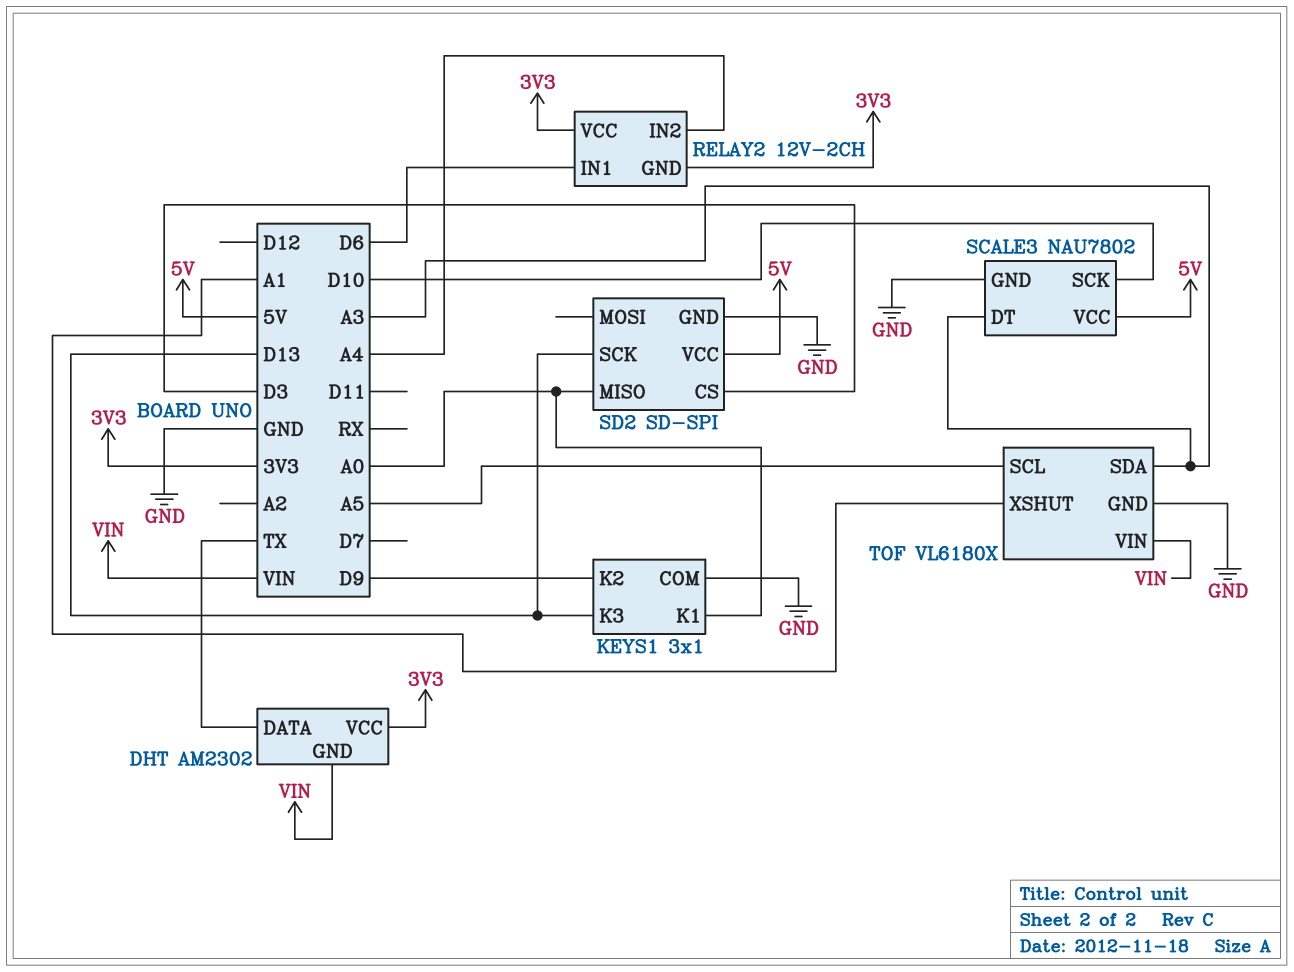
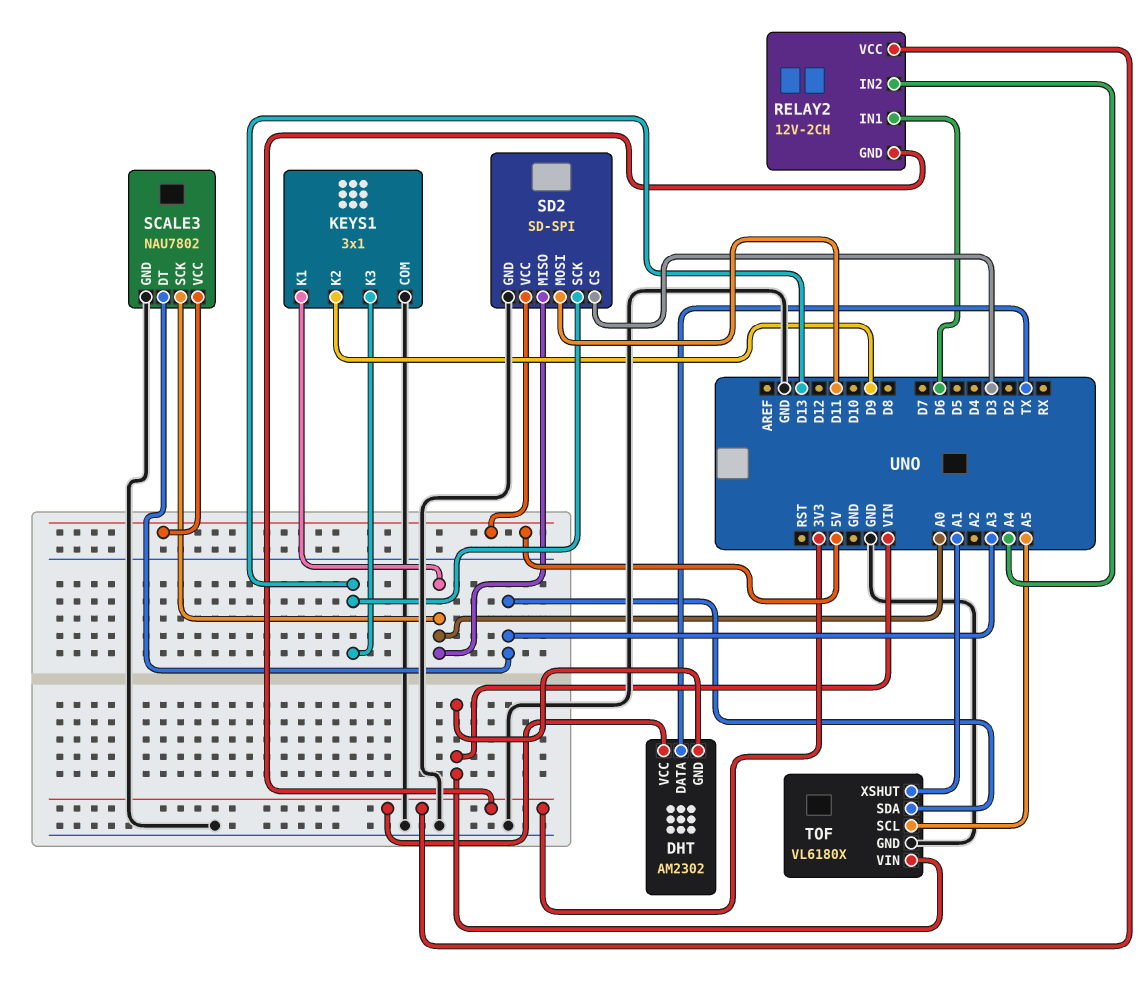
SCALE3 pin SCK: D10 -> A0
SD2 pin MOSI: none -> D11

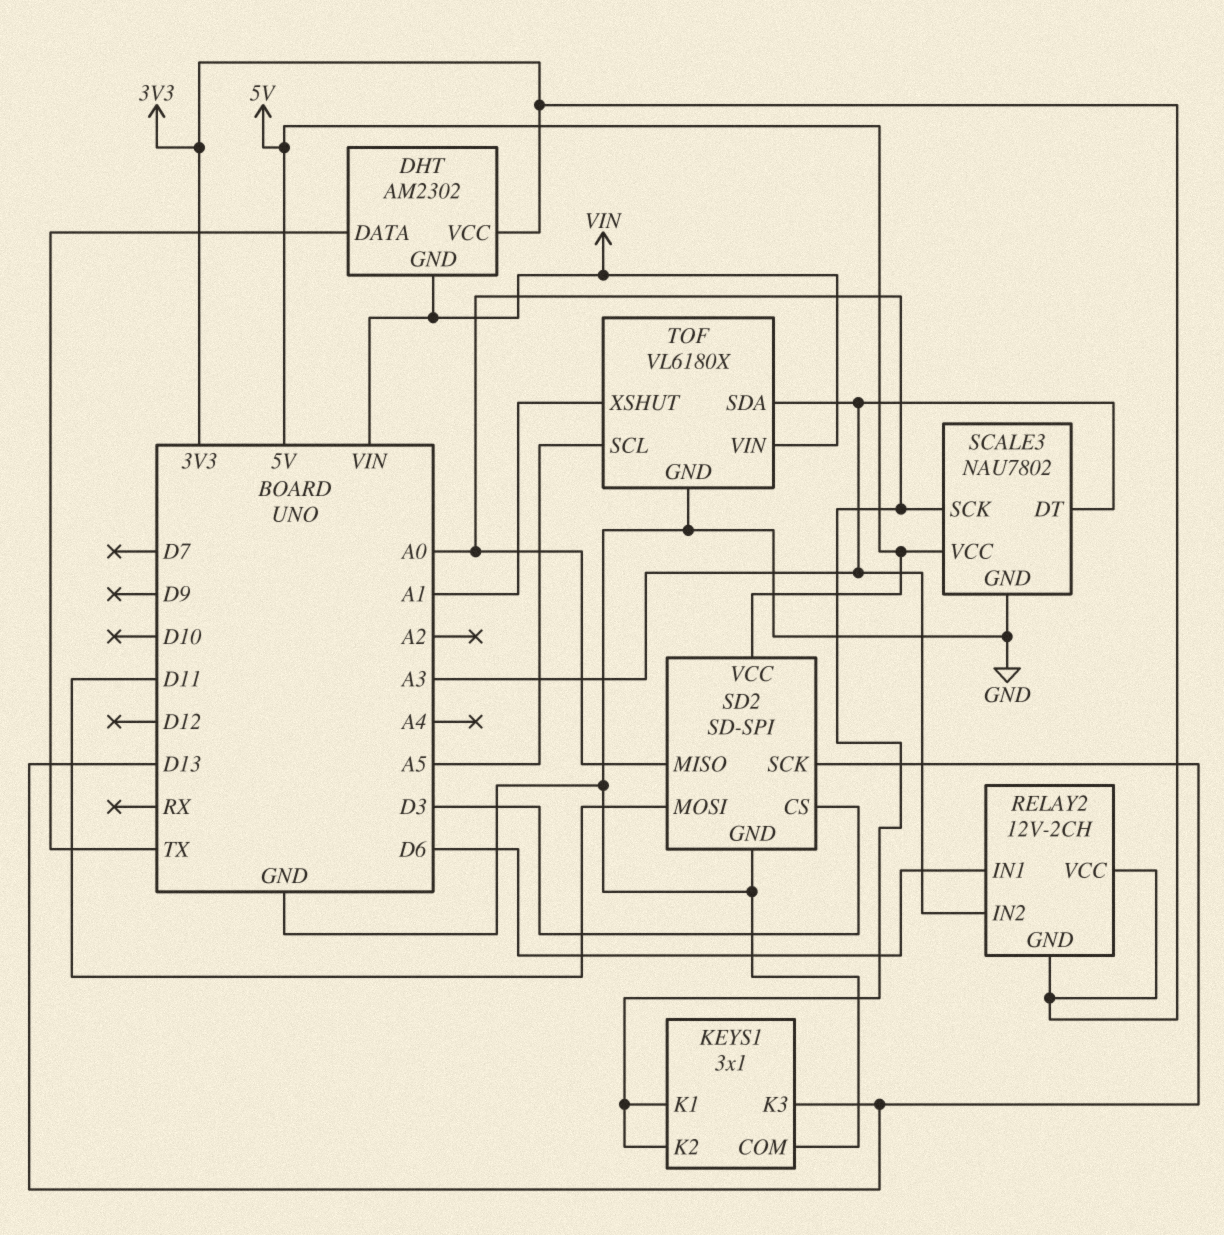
KEYS1 pin K2: D9 -> A0
RELAY2 pin IN2: A4 -> A3

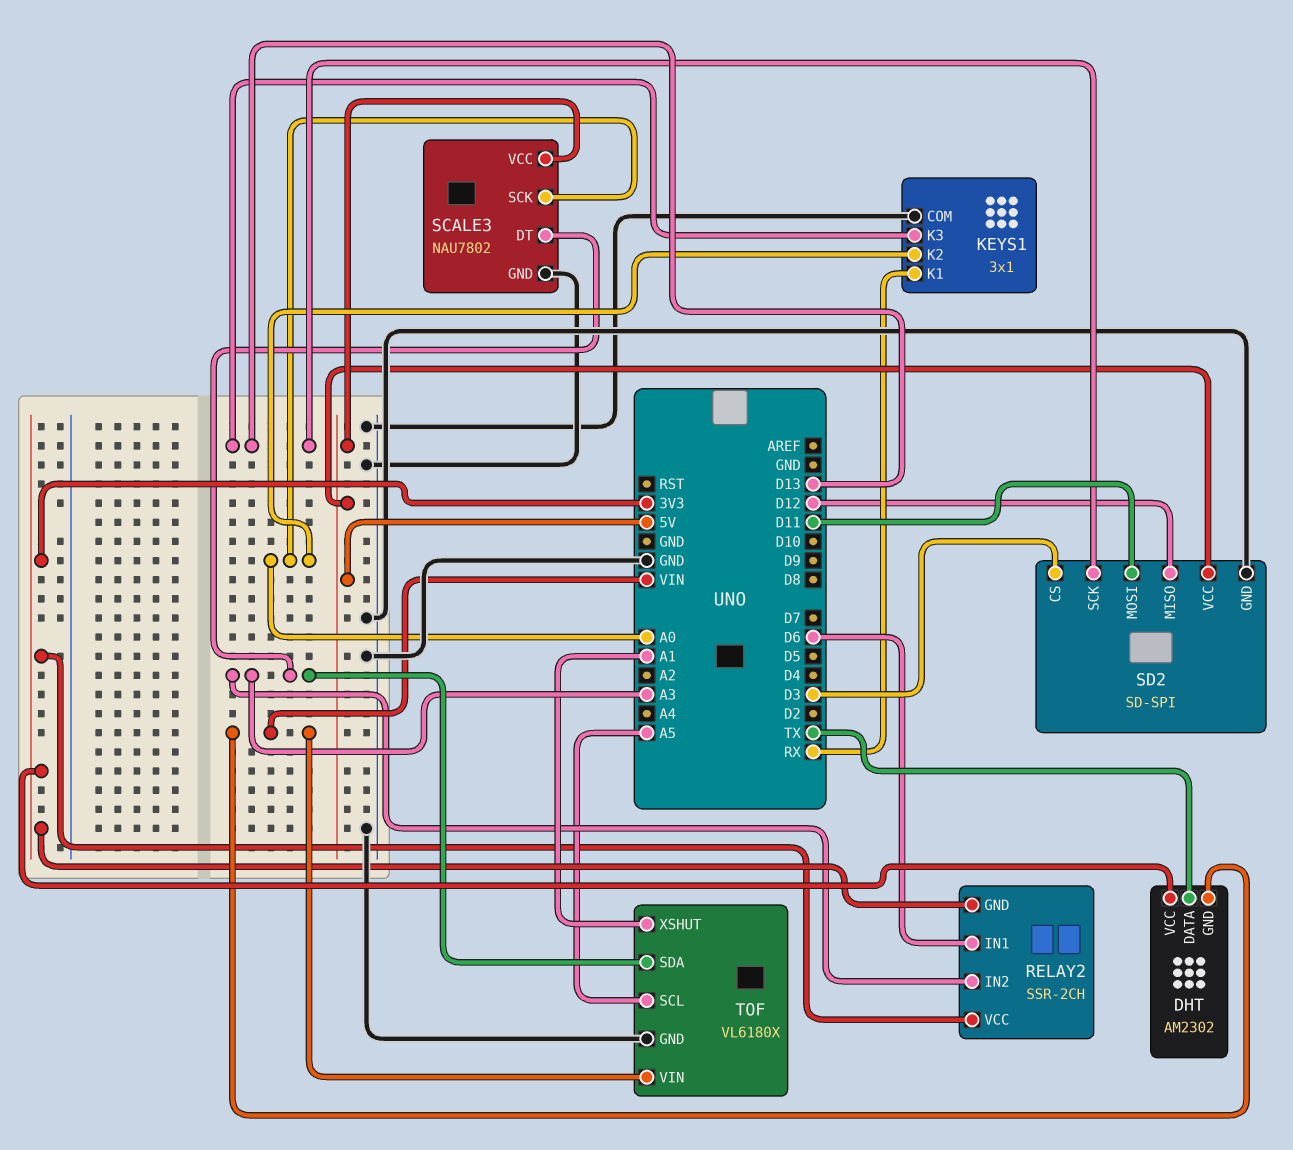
KEYS1 pin K1: A0 -> RX
RELAY2: 12V-2CH -> SSR-2CH
SD2 pin MISO: A0 -> D12

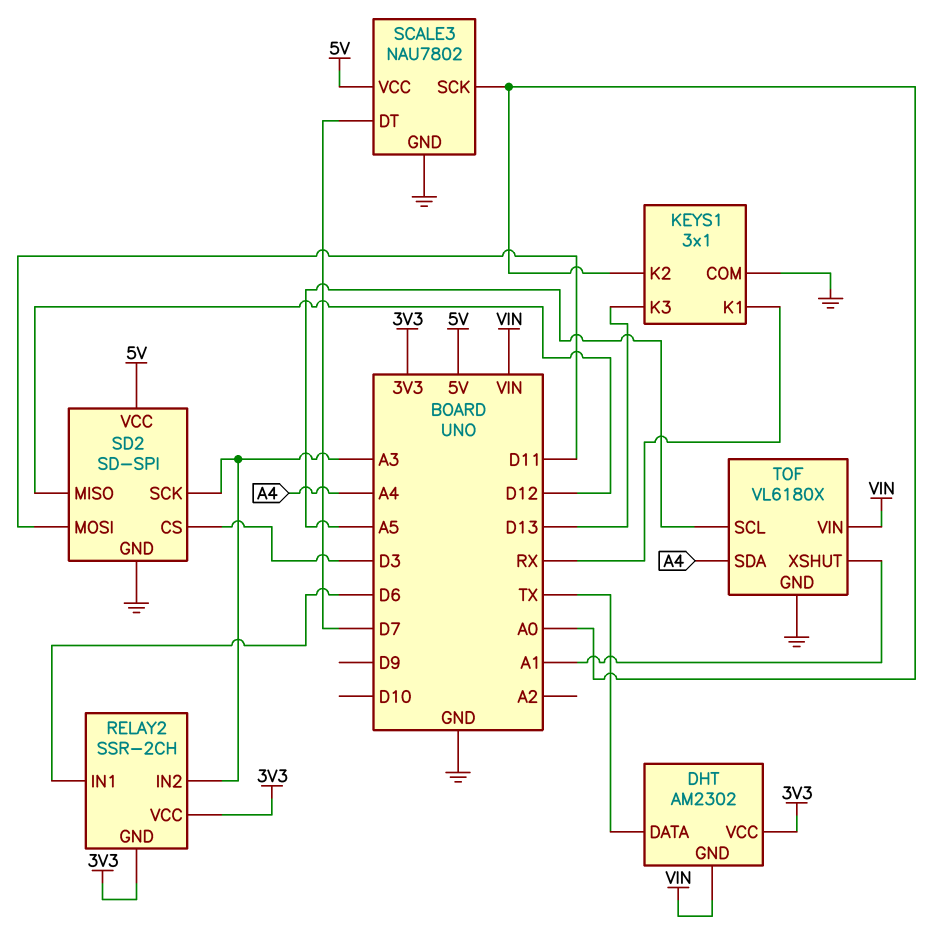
SCALE3 pin DT: A3 -> D7
SD2 pin SCK: D13 -> A3
TOF pin SDA: A3 -> A4

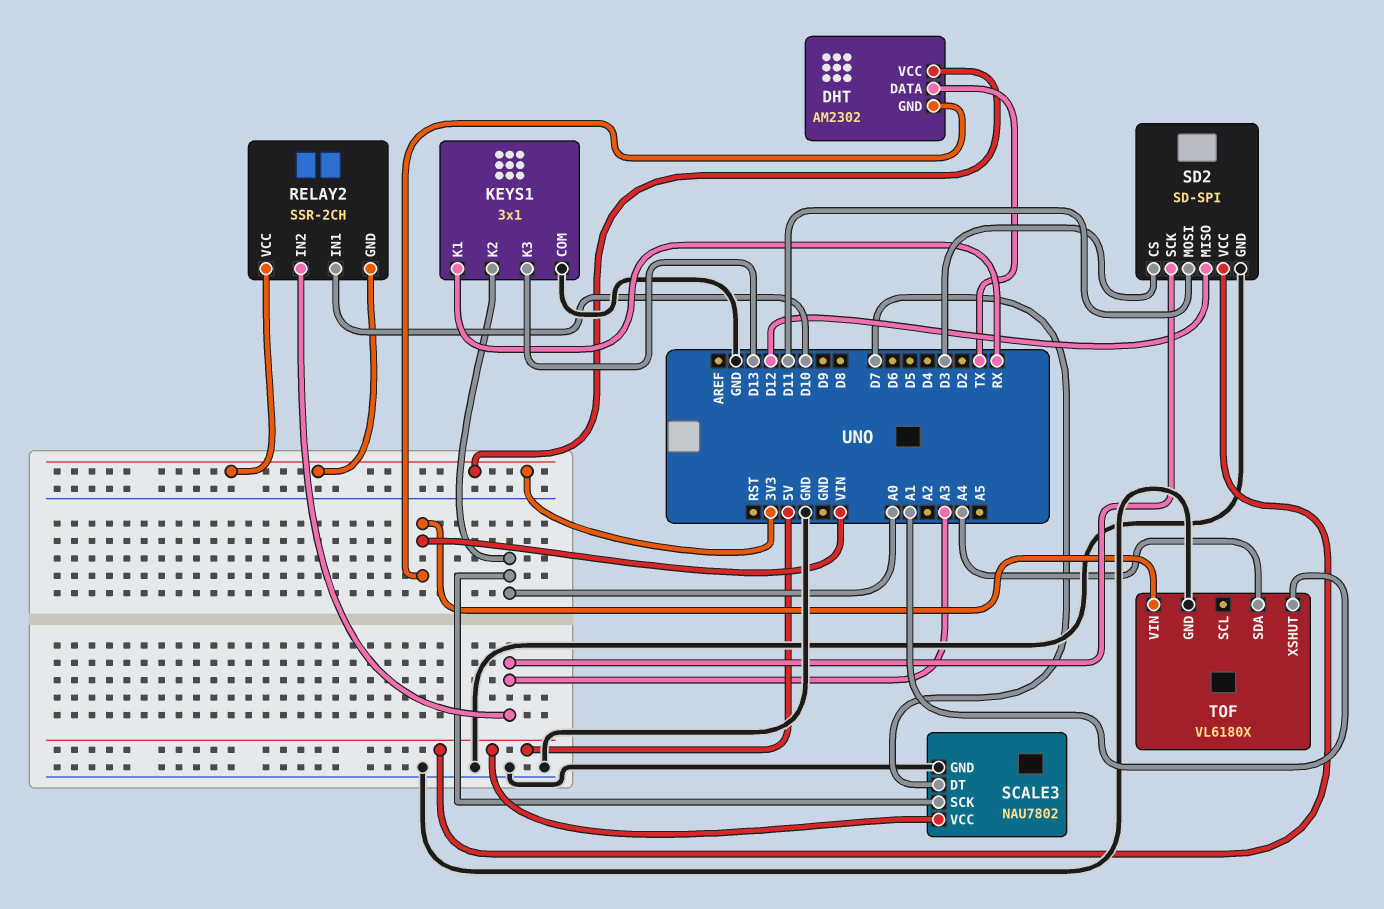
RELAY2 pin IN1: D6 -> D10
TOF pin SCL: A5 -> none

